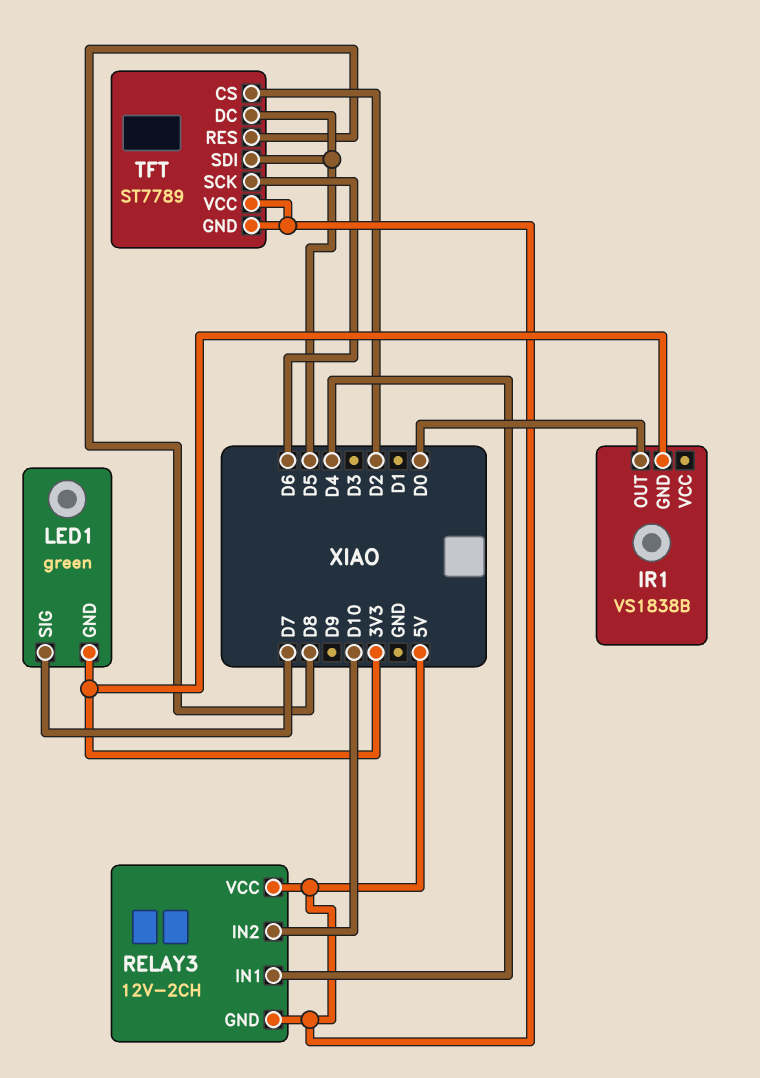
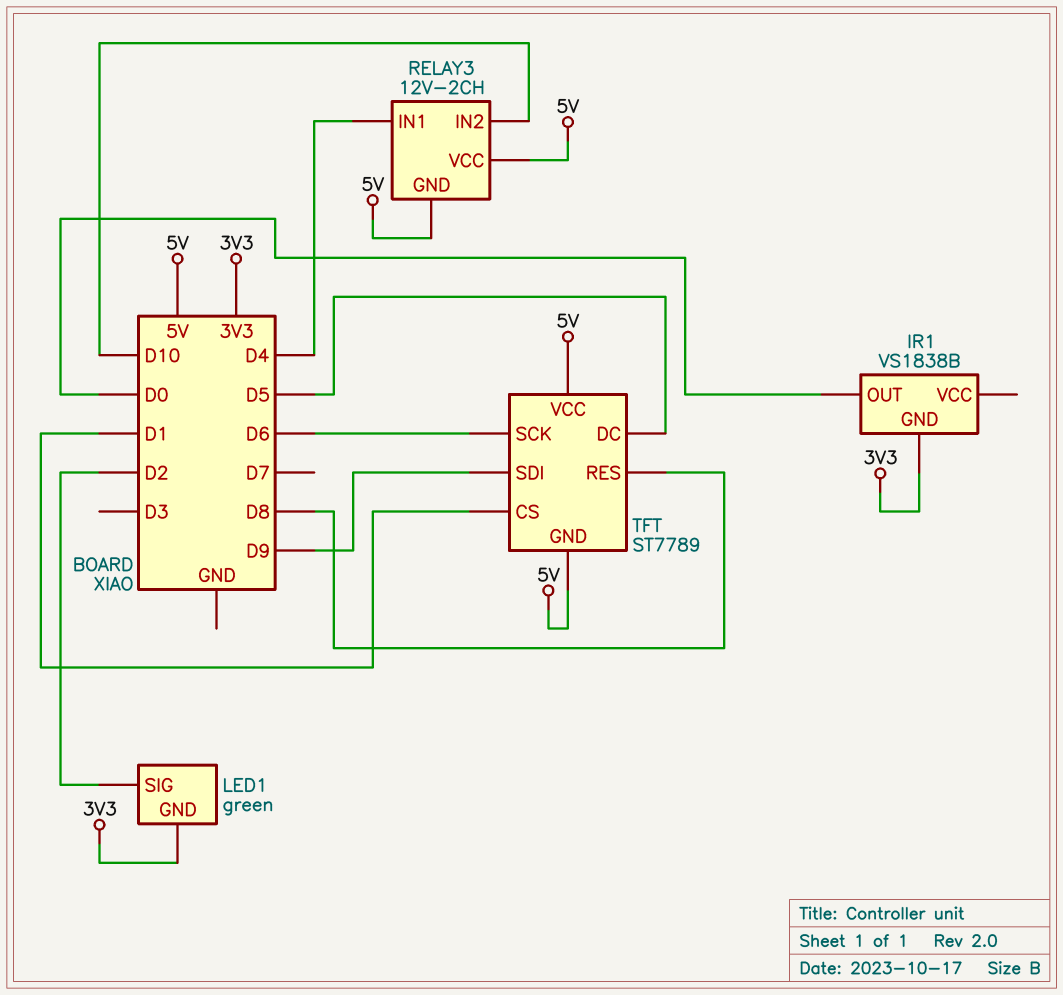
LED1 pin SIG: D7 -> D2
TFT pin CS: D2 -> D1
TFT pin SDI: D5 -> D9

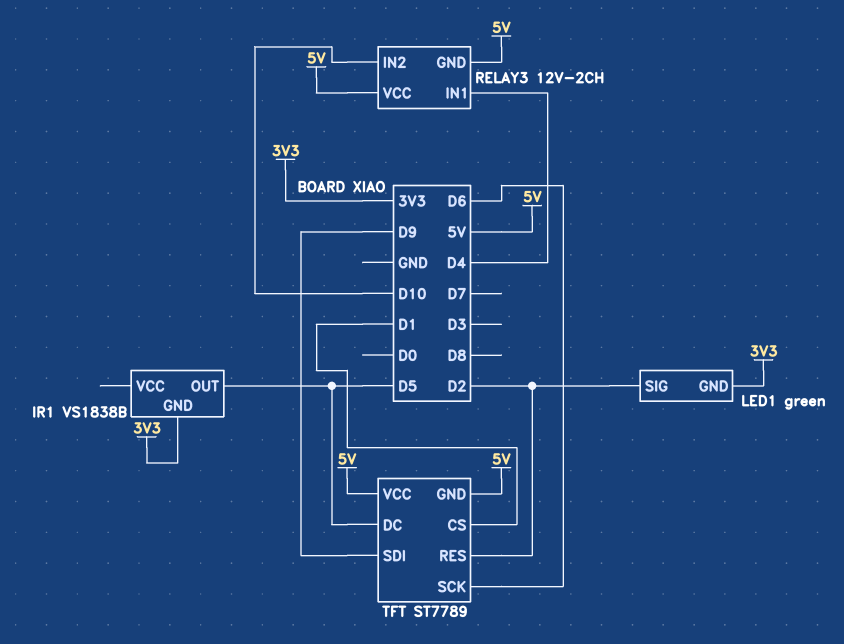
IR1 pin OUT: D0 -> D5
TFT pin RES: D8 -> D2

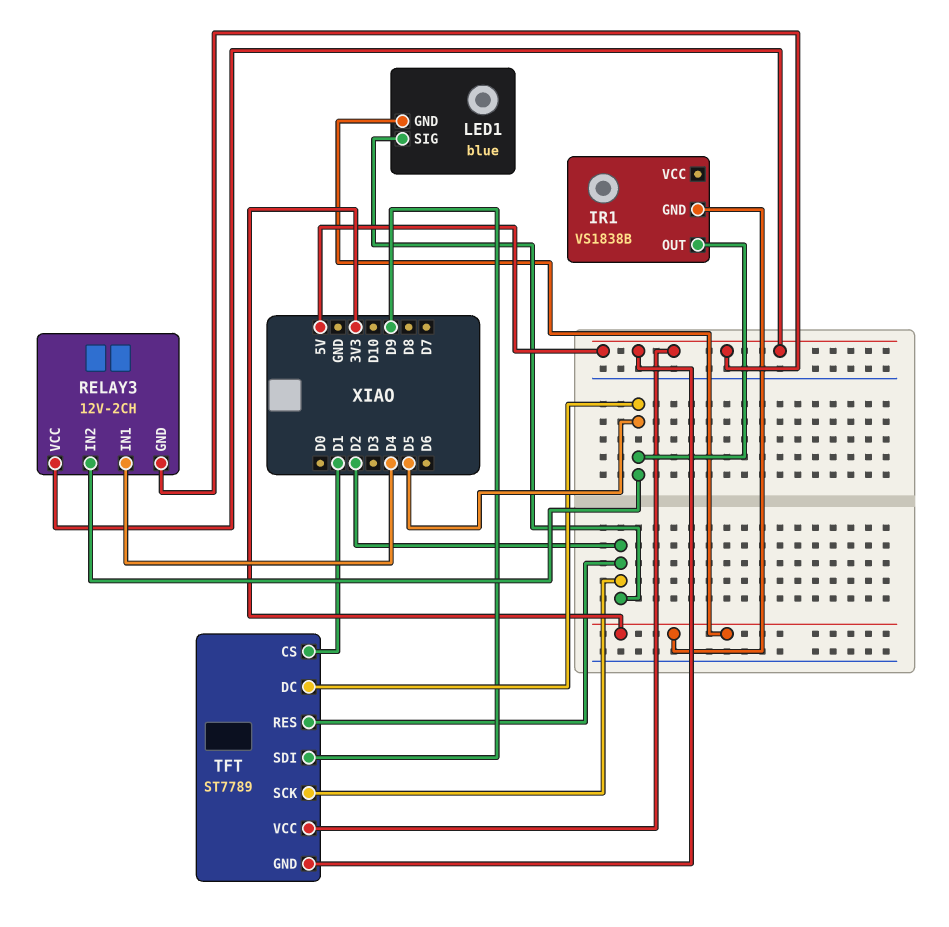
LED1: green -> blue
RELAY3 pin IN2: D10 -> D5
TFT pin SCK: D6 -> D2

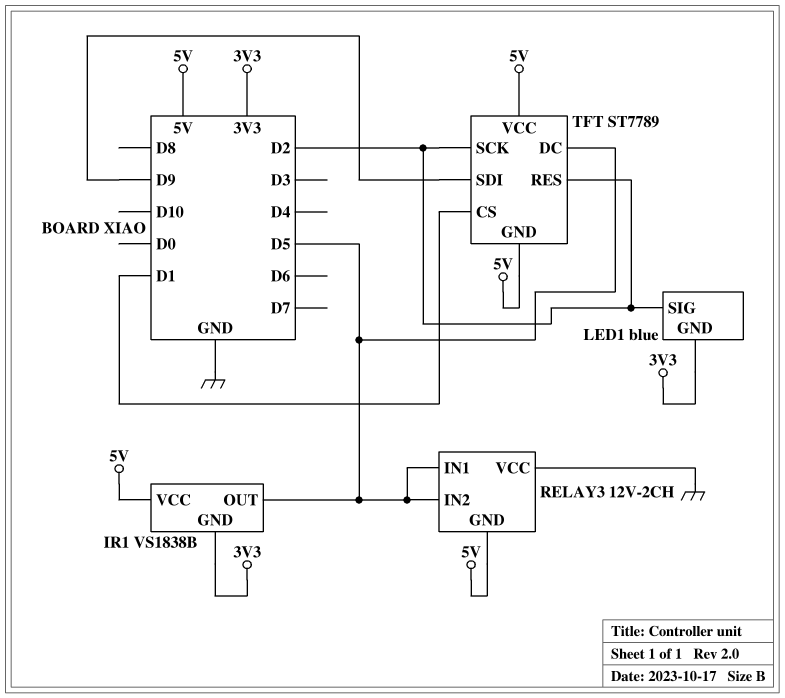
IR1 pin VCC: none -> 5V
RELAY3 pin IN1: D4 -> D5
RELAY3 pin VCC: 5V -> GND

